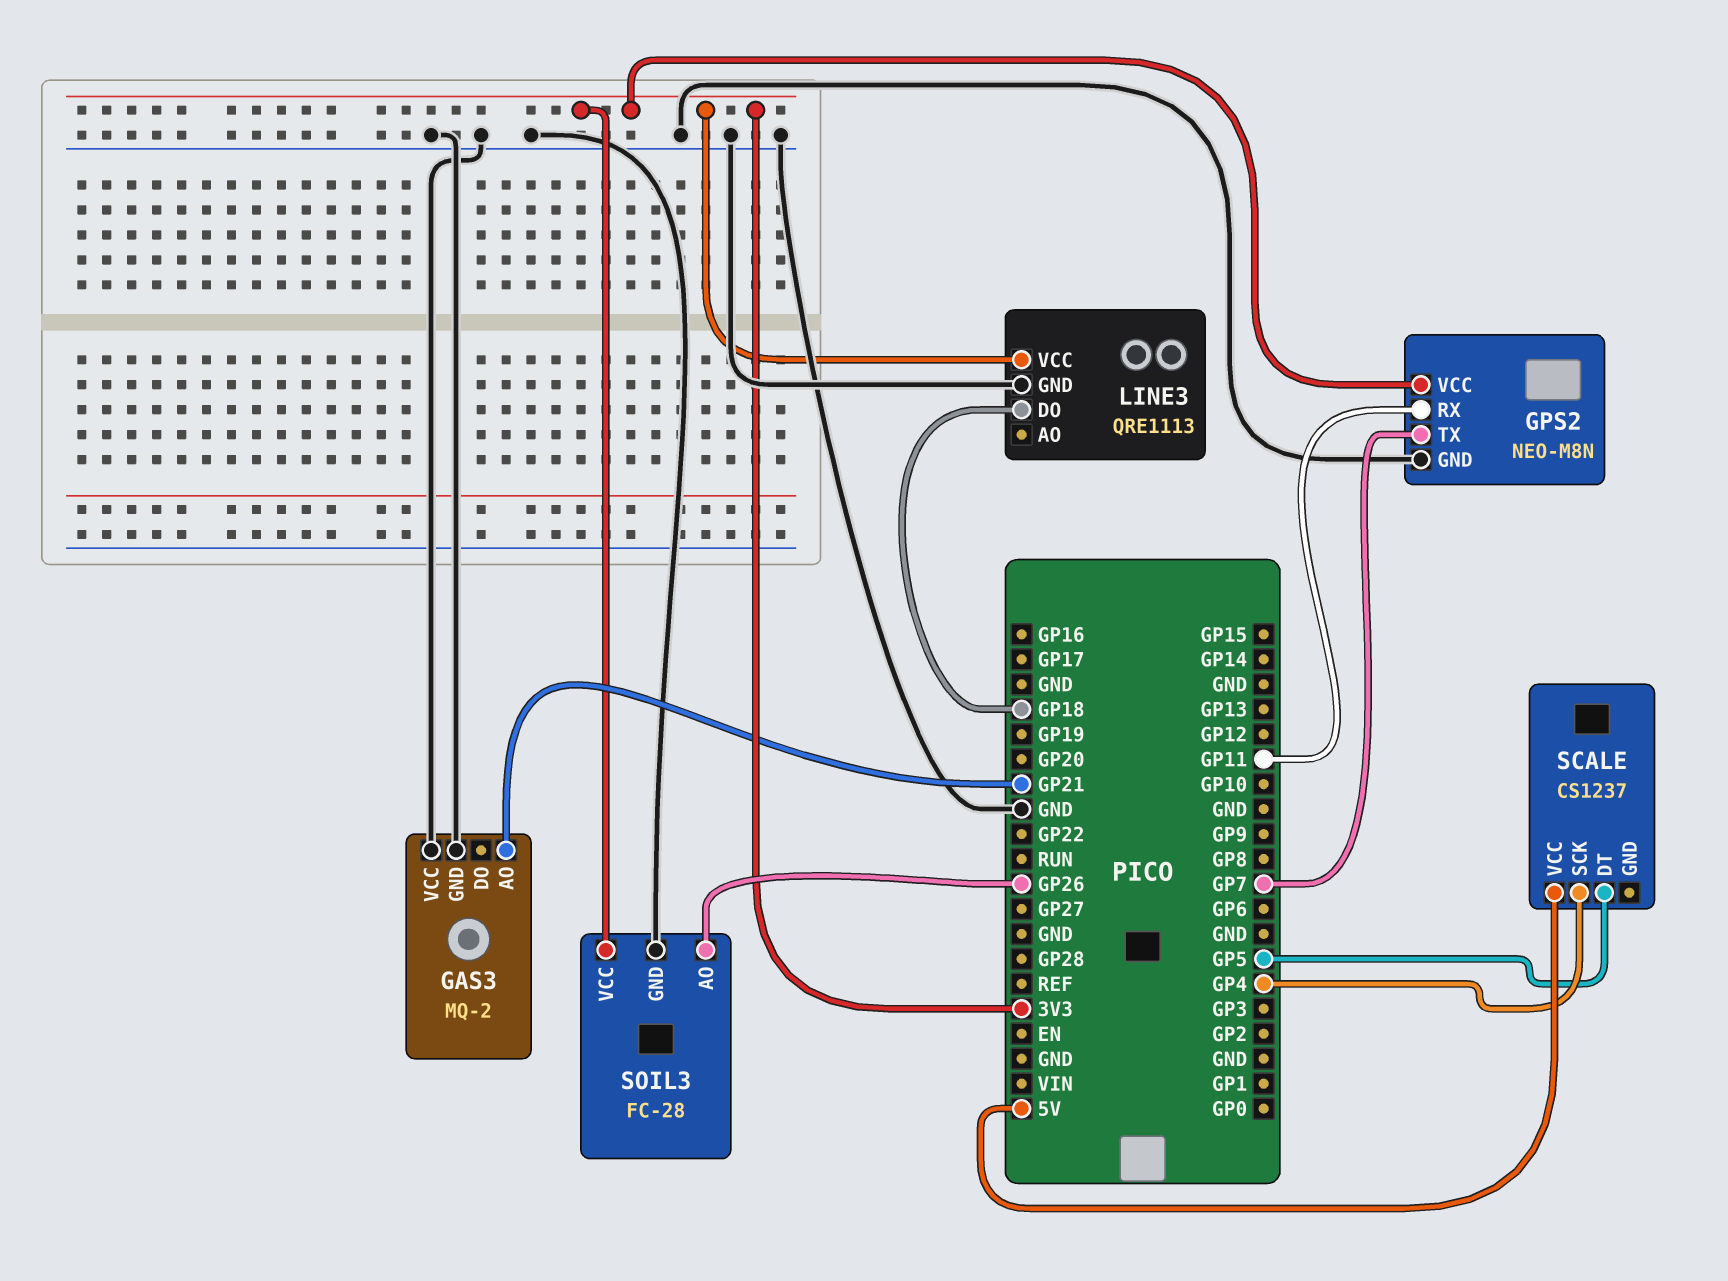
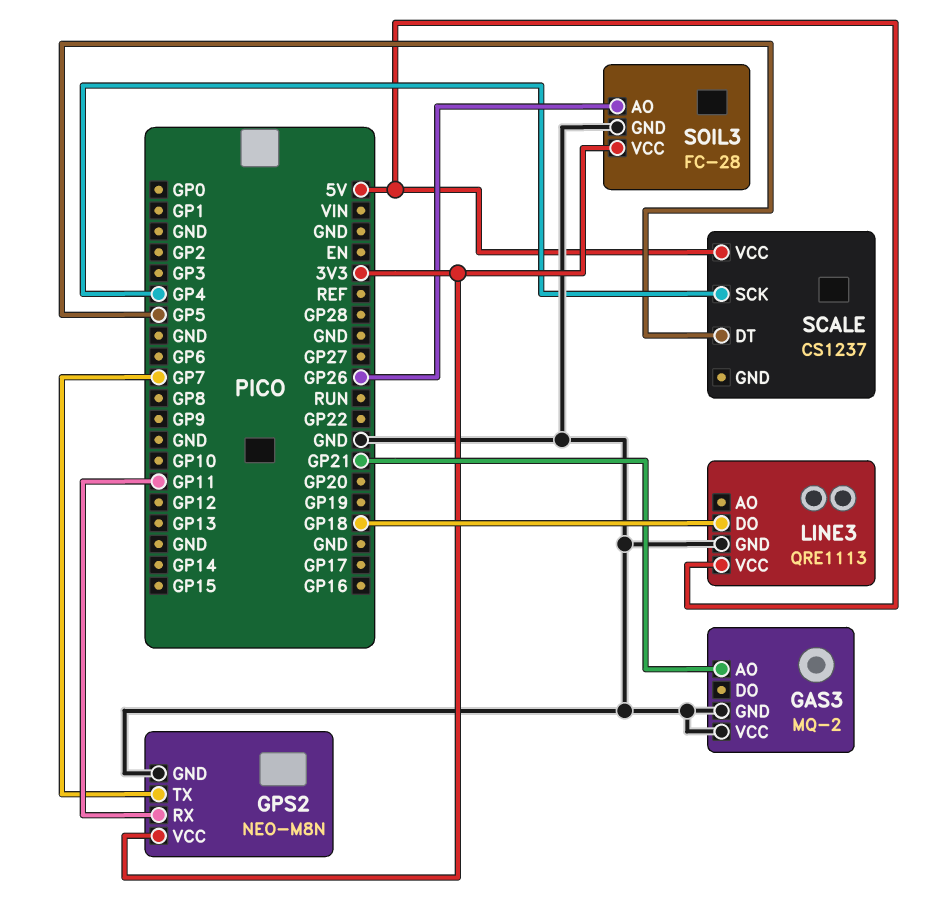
LINE3 pin VCC: 3V3 -> 5V

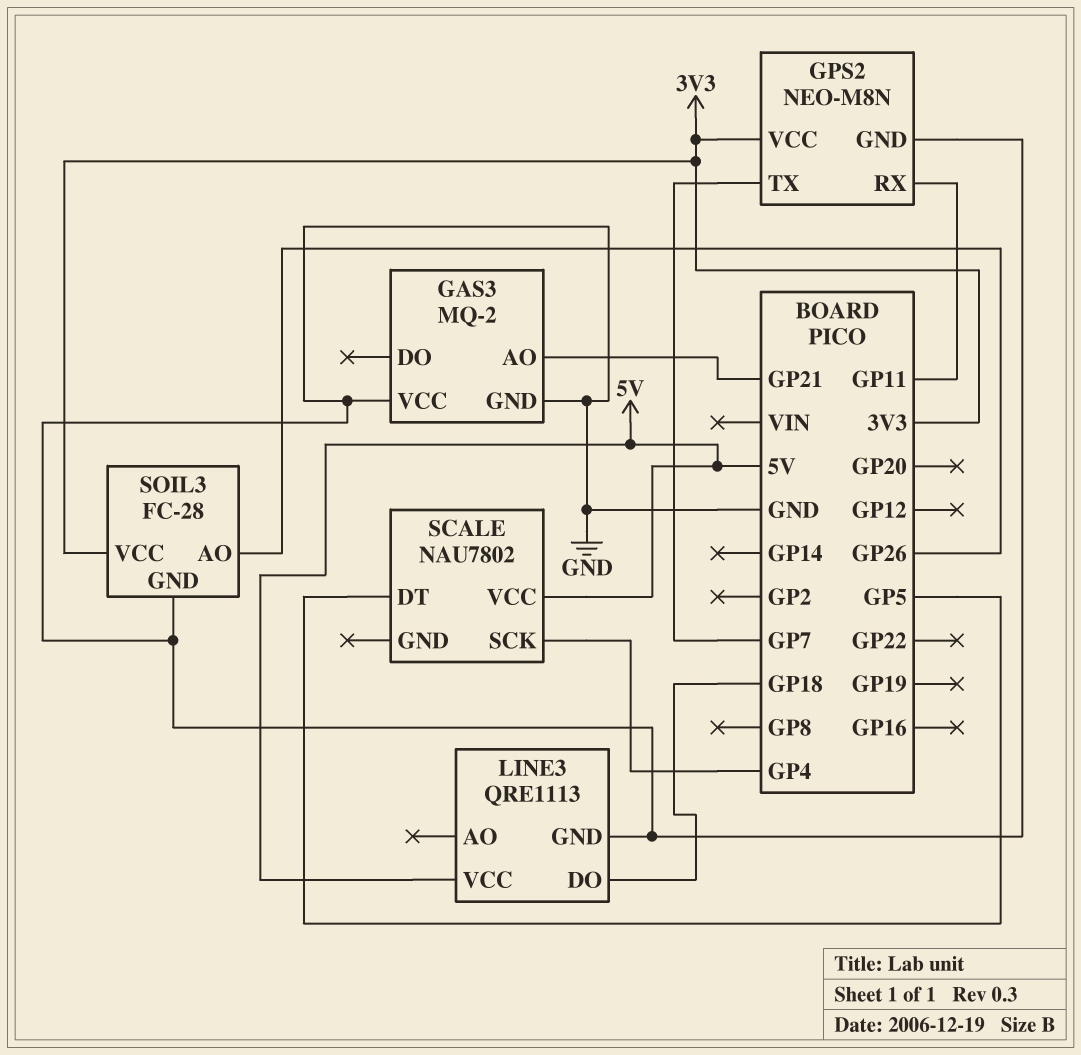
SCALE: CS1237 -> NAU7802

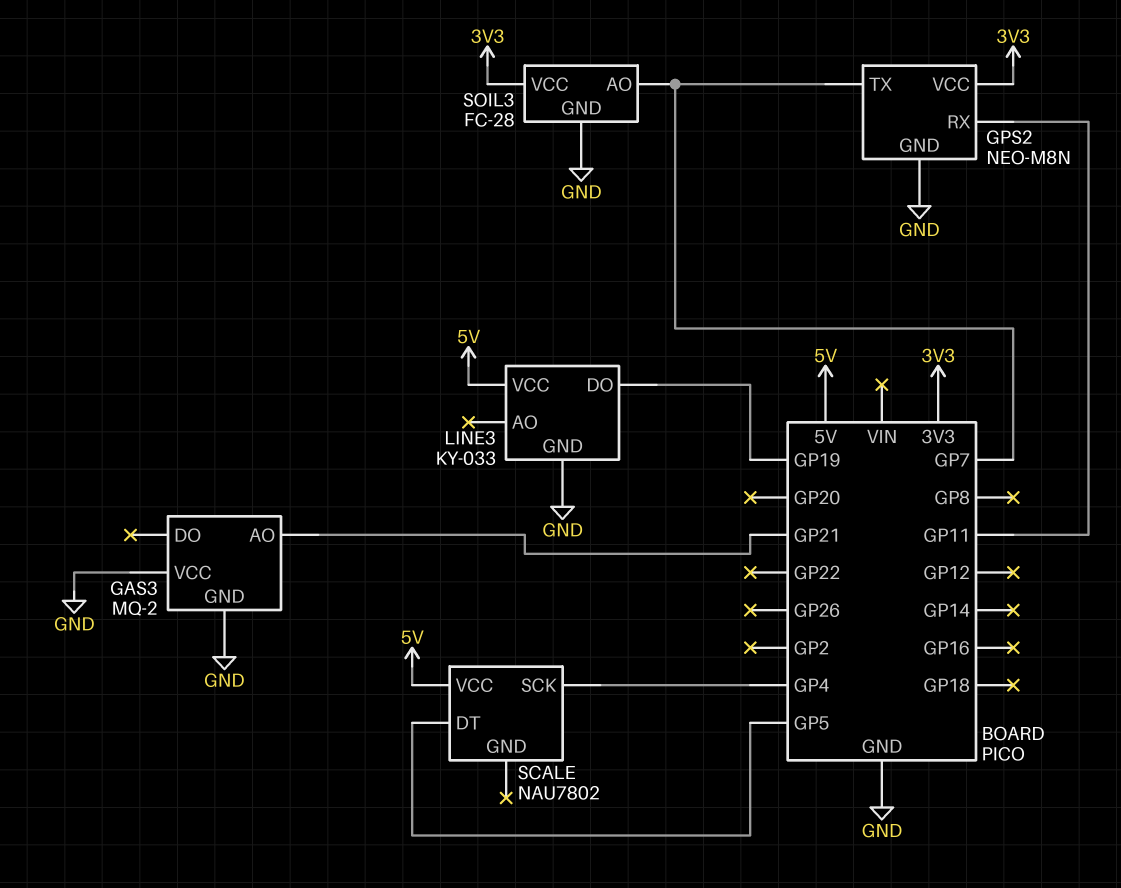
LINE3: QRE1113 -> KY-033
LINE3 pin DO: GP18 -> GP19
SOIL3 pin AO: GP26 -> GP7

